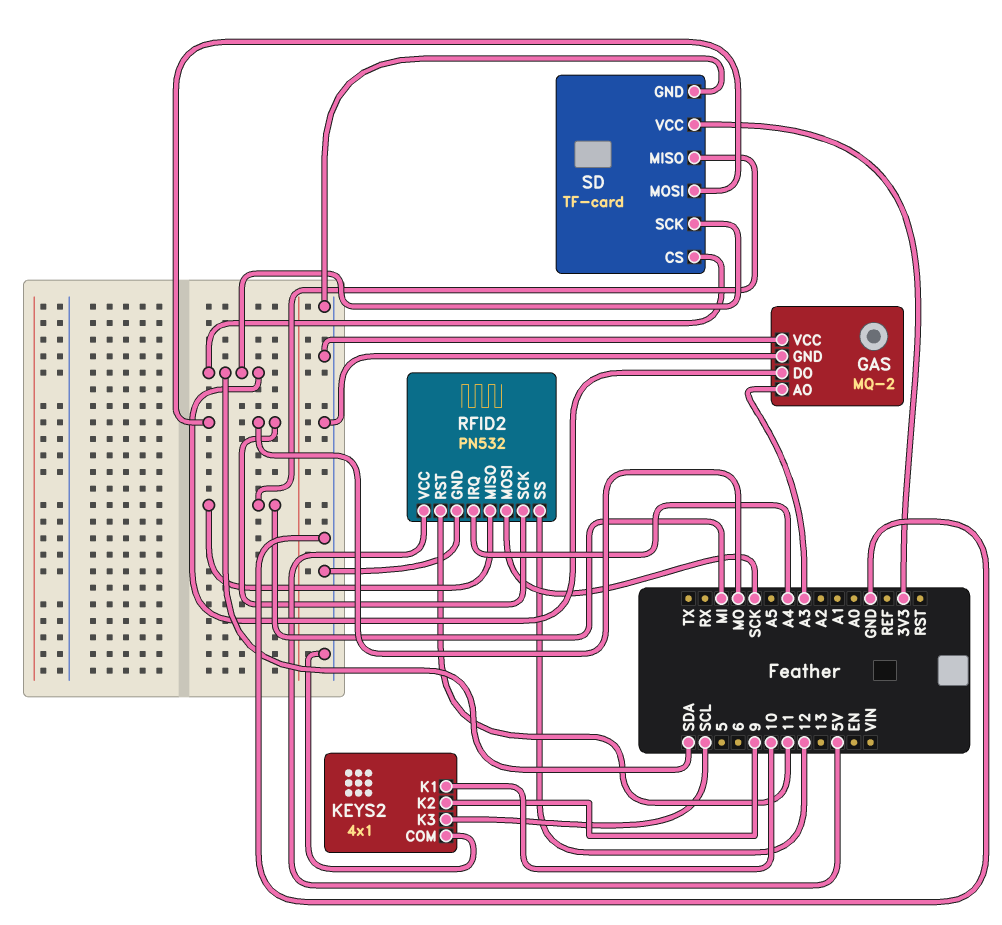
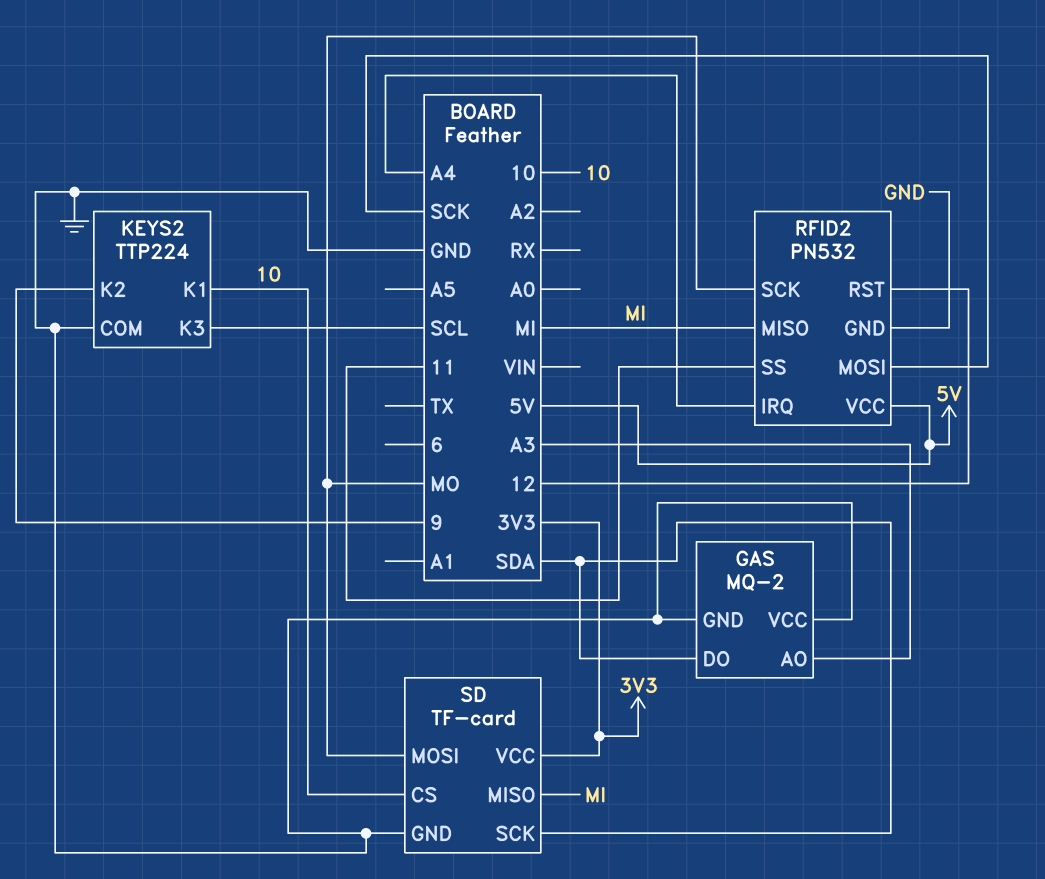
KEYS2: 4x1 -> TTP224
RFID2 pin RST: 11 -> 12
RFID2 pin SS: 12 -> 11
SD pin CS: SDA -> 10

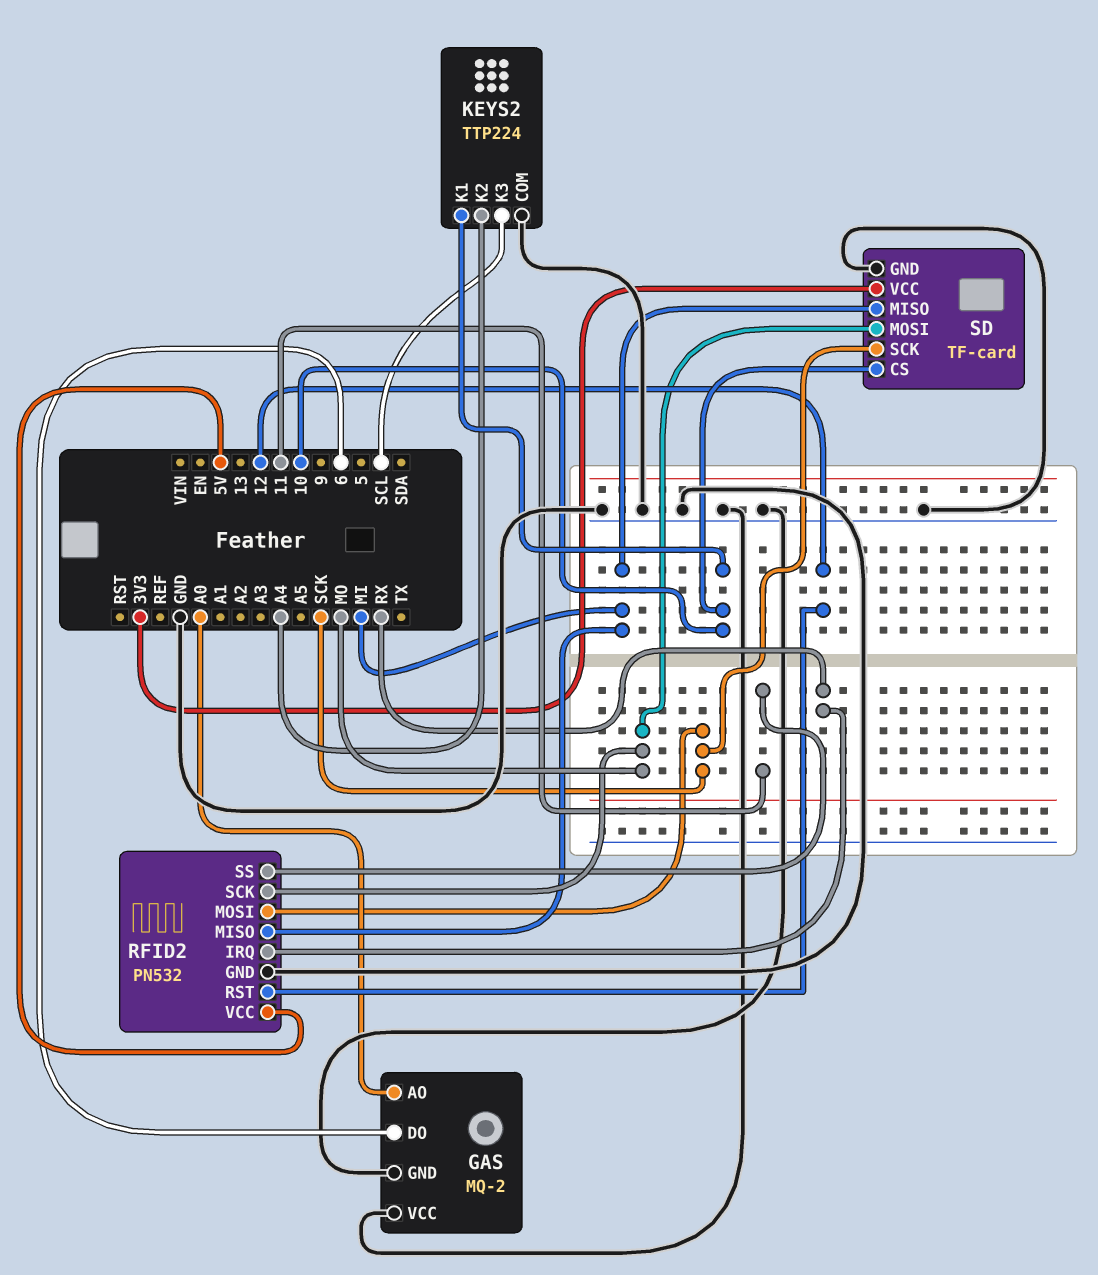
GAS pin AO: A3 -> A0
GAS pin DO: SDA -> 6
KEYS2 pin K2: 9 -> A4
RFID2 pin IRQ: A4 -> RX
SD pin SCK: SDA -> SCK

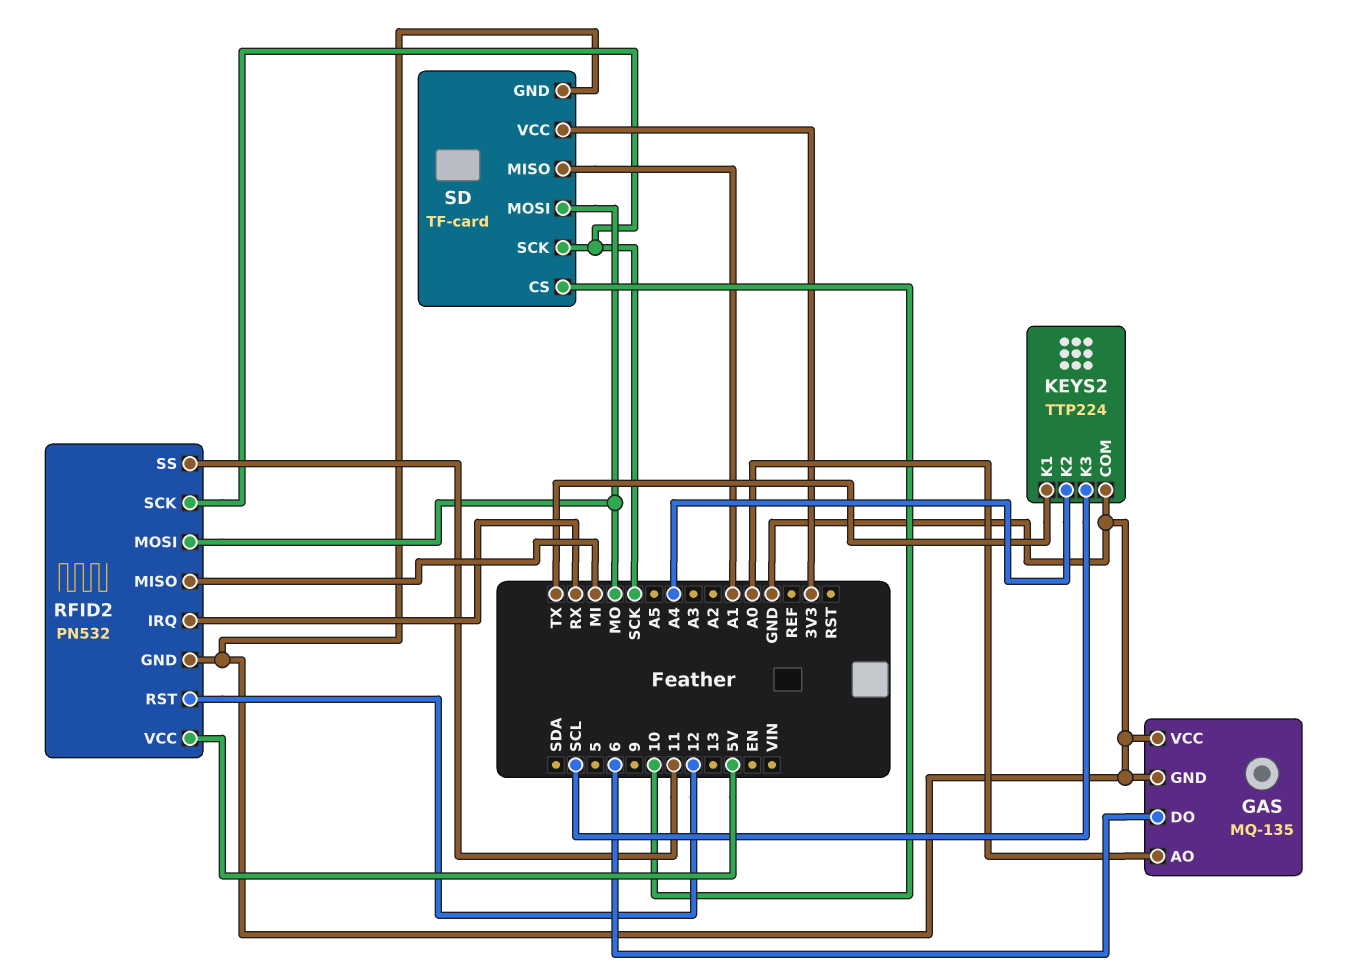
GAS: MQ-2 -> MQ-135
KEYS2 pin K1: 10 -> TX
RFID2 pin MOSI: SCK -> MO
RFID2 pin SCK: MO -> SCK
SD pin MISO: MI -> A1

